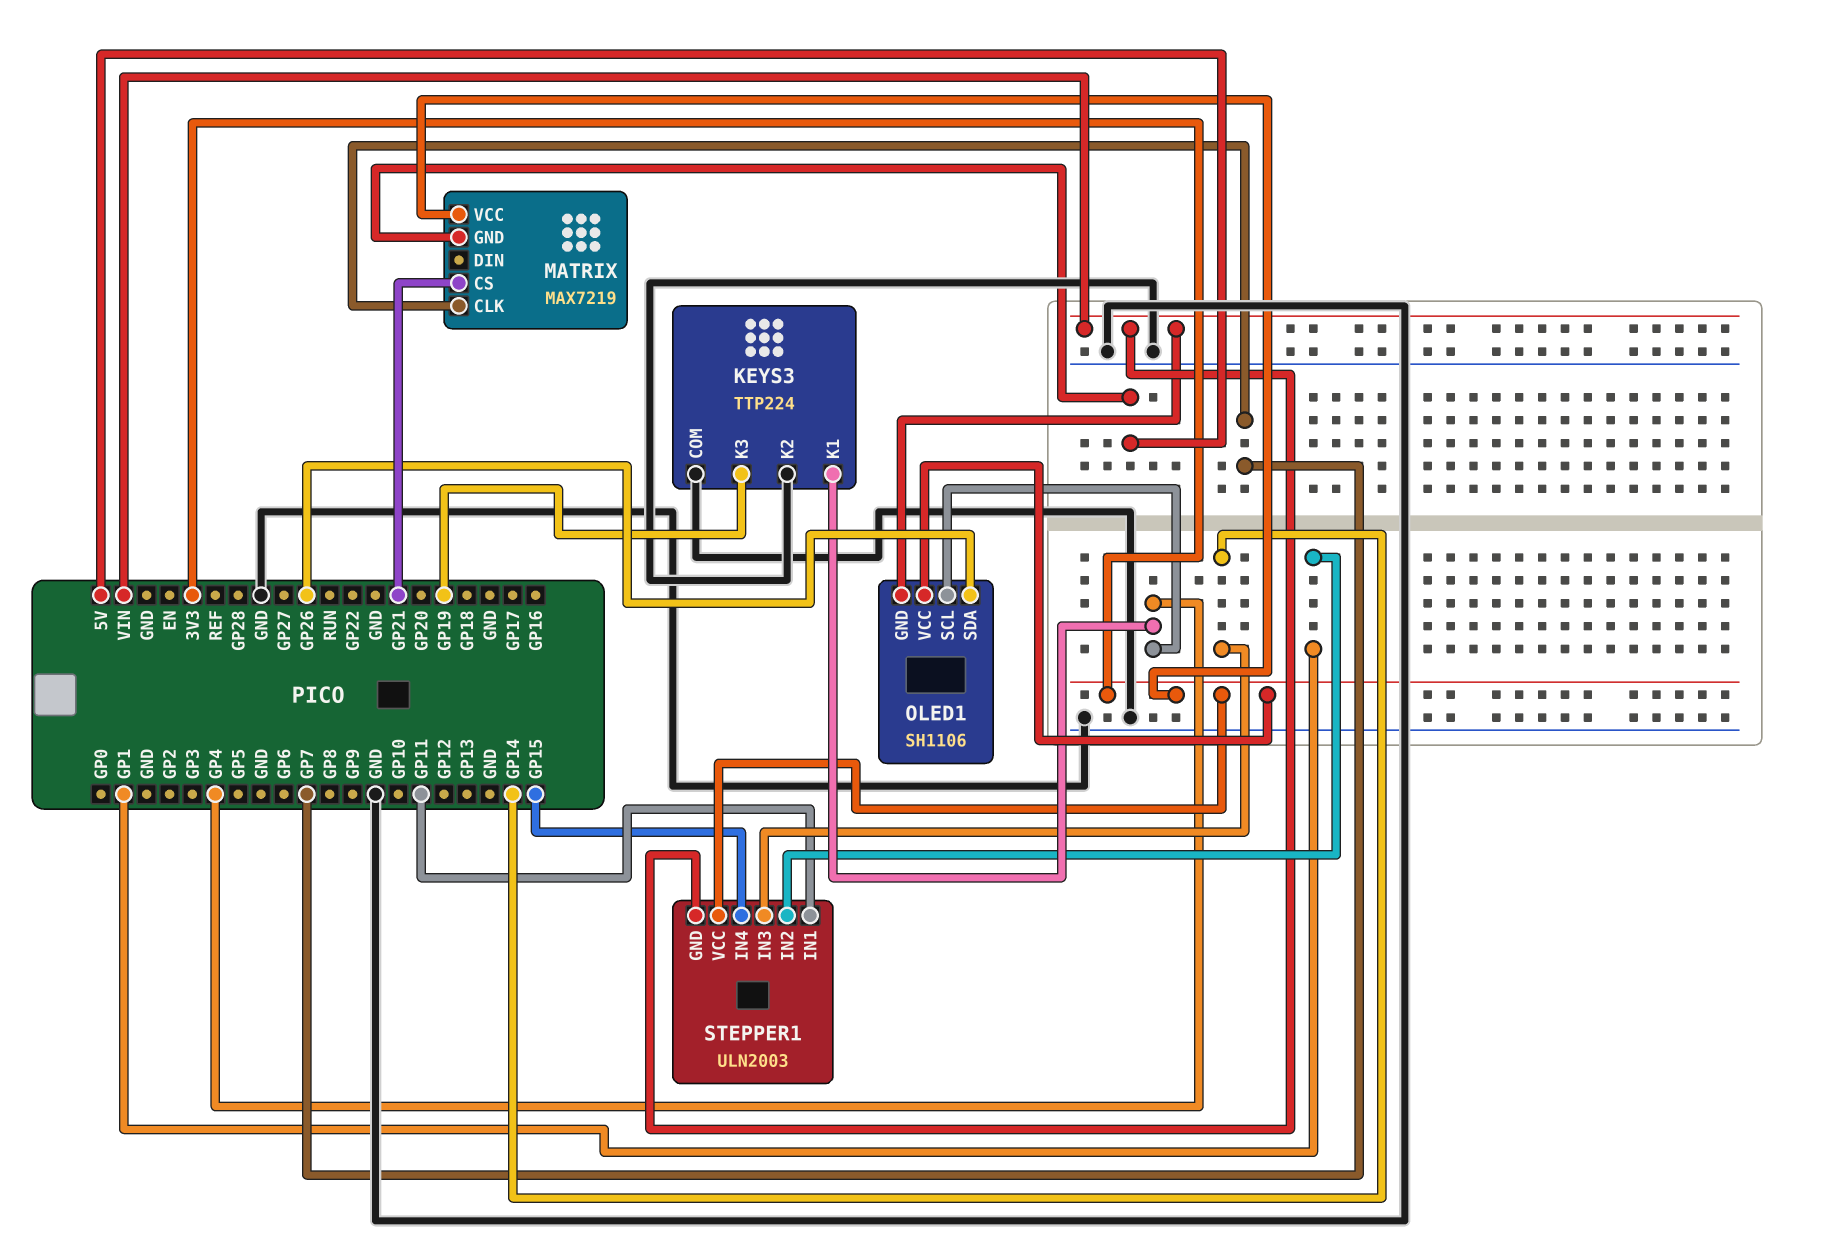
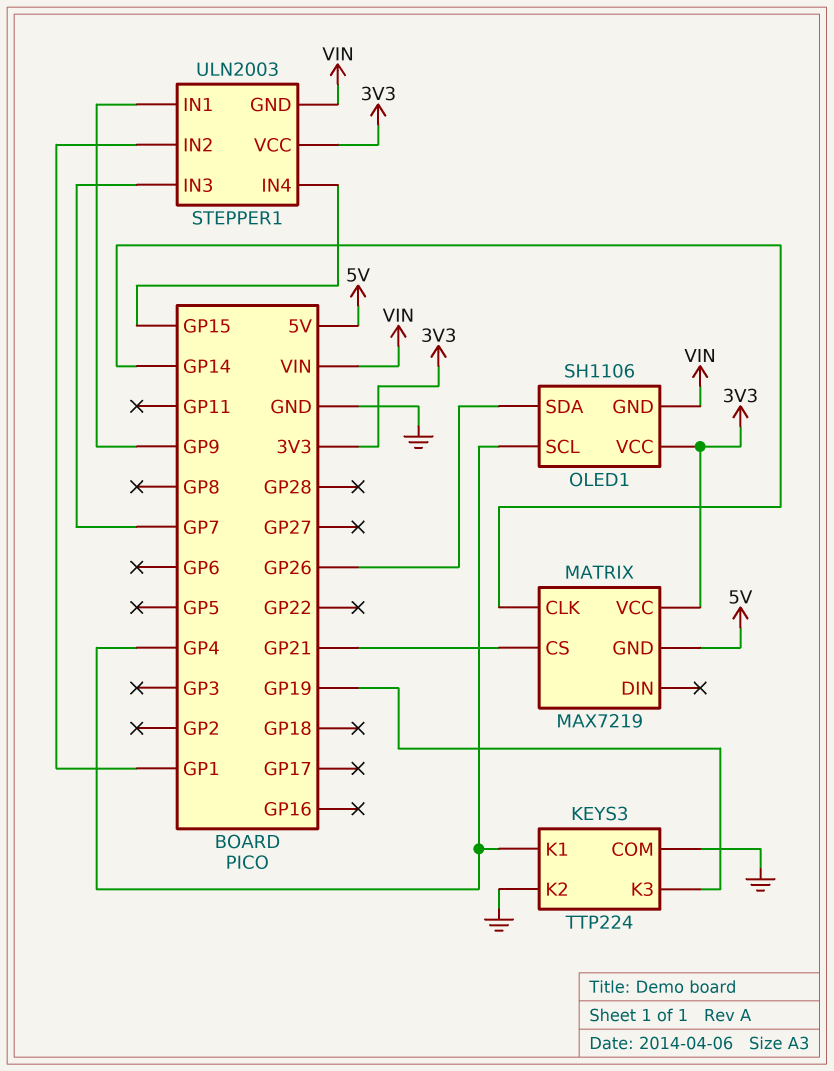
MATRIX pin CLK: GP7 -> GP14
STEPPER1 pin IN1: GP11 -> GP9
STEPPER1 pin IN3: GP14 -> GP7

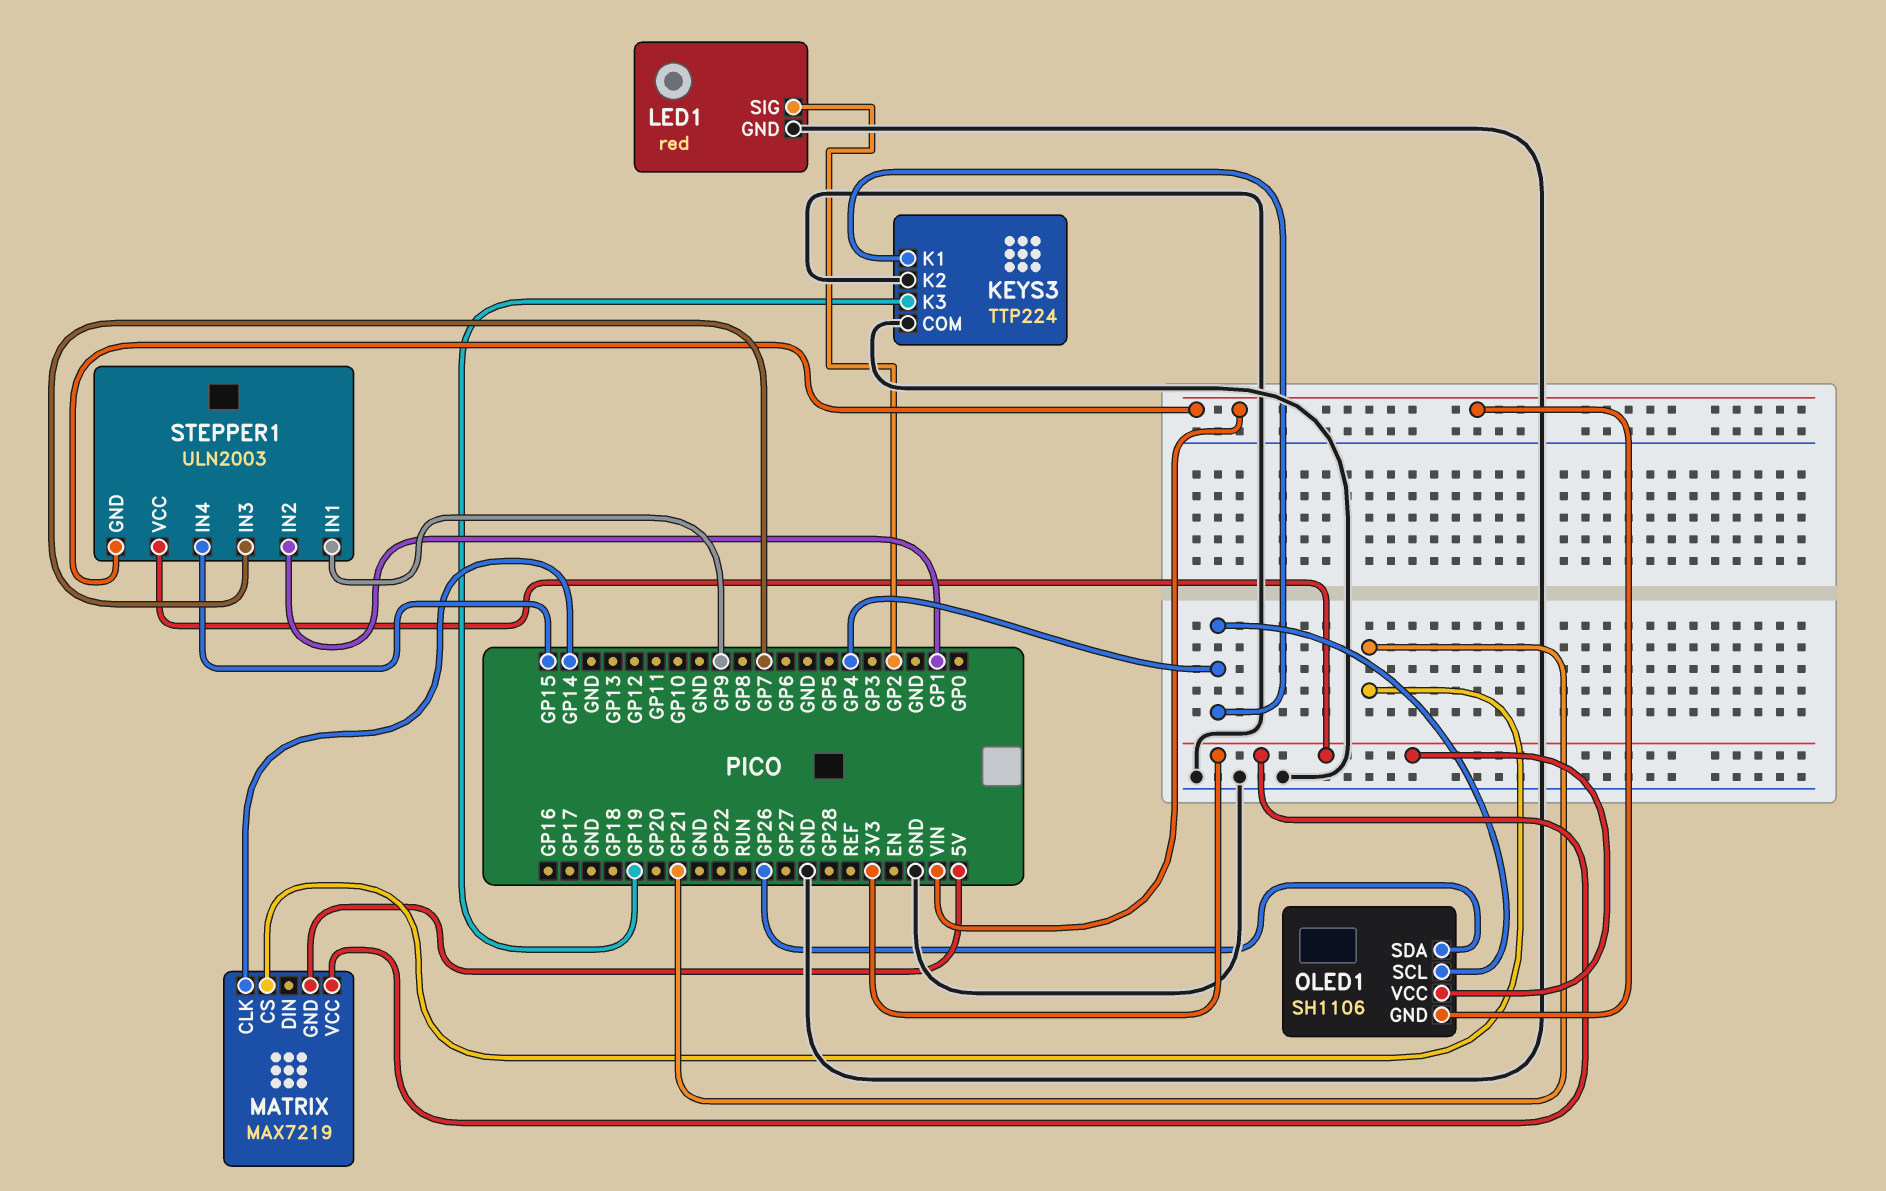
LED1: none -> red
LED1 pin GND: none -> GND
LED1 pin SIG: none -> GP2

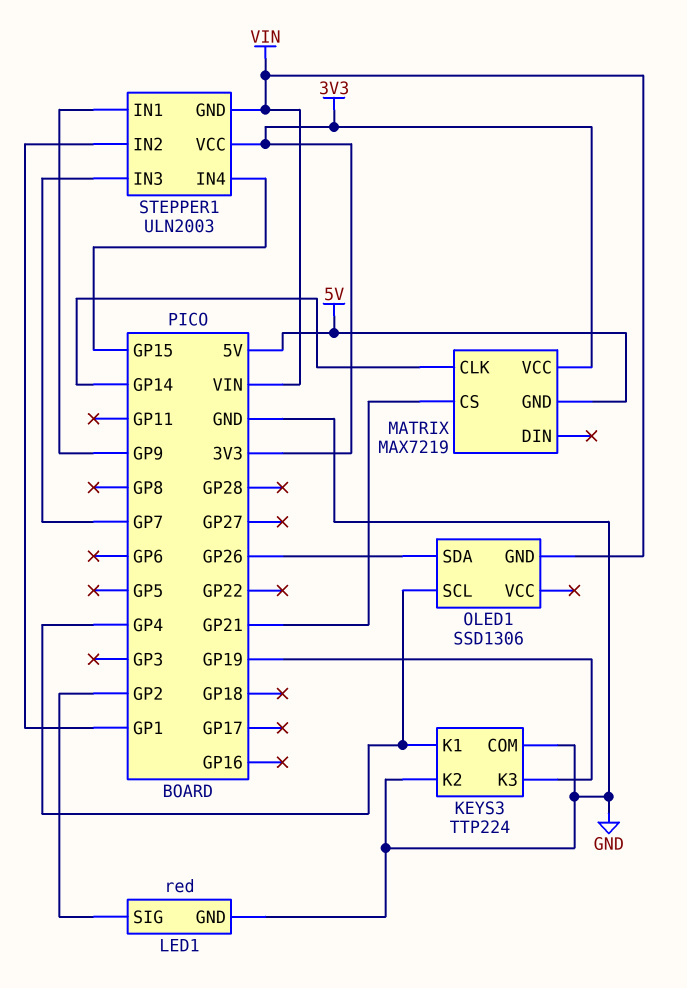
OLED1: SH1106 -> SSD1306
OLED1 pin VCC: 3V3 -> none

